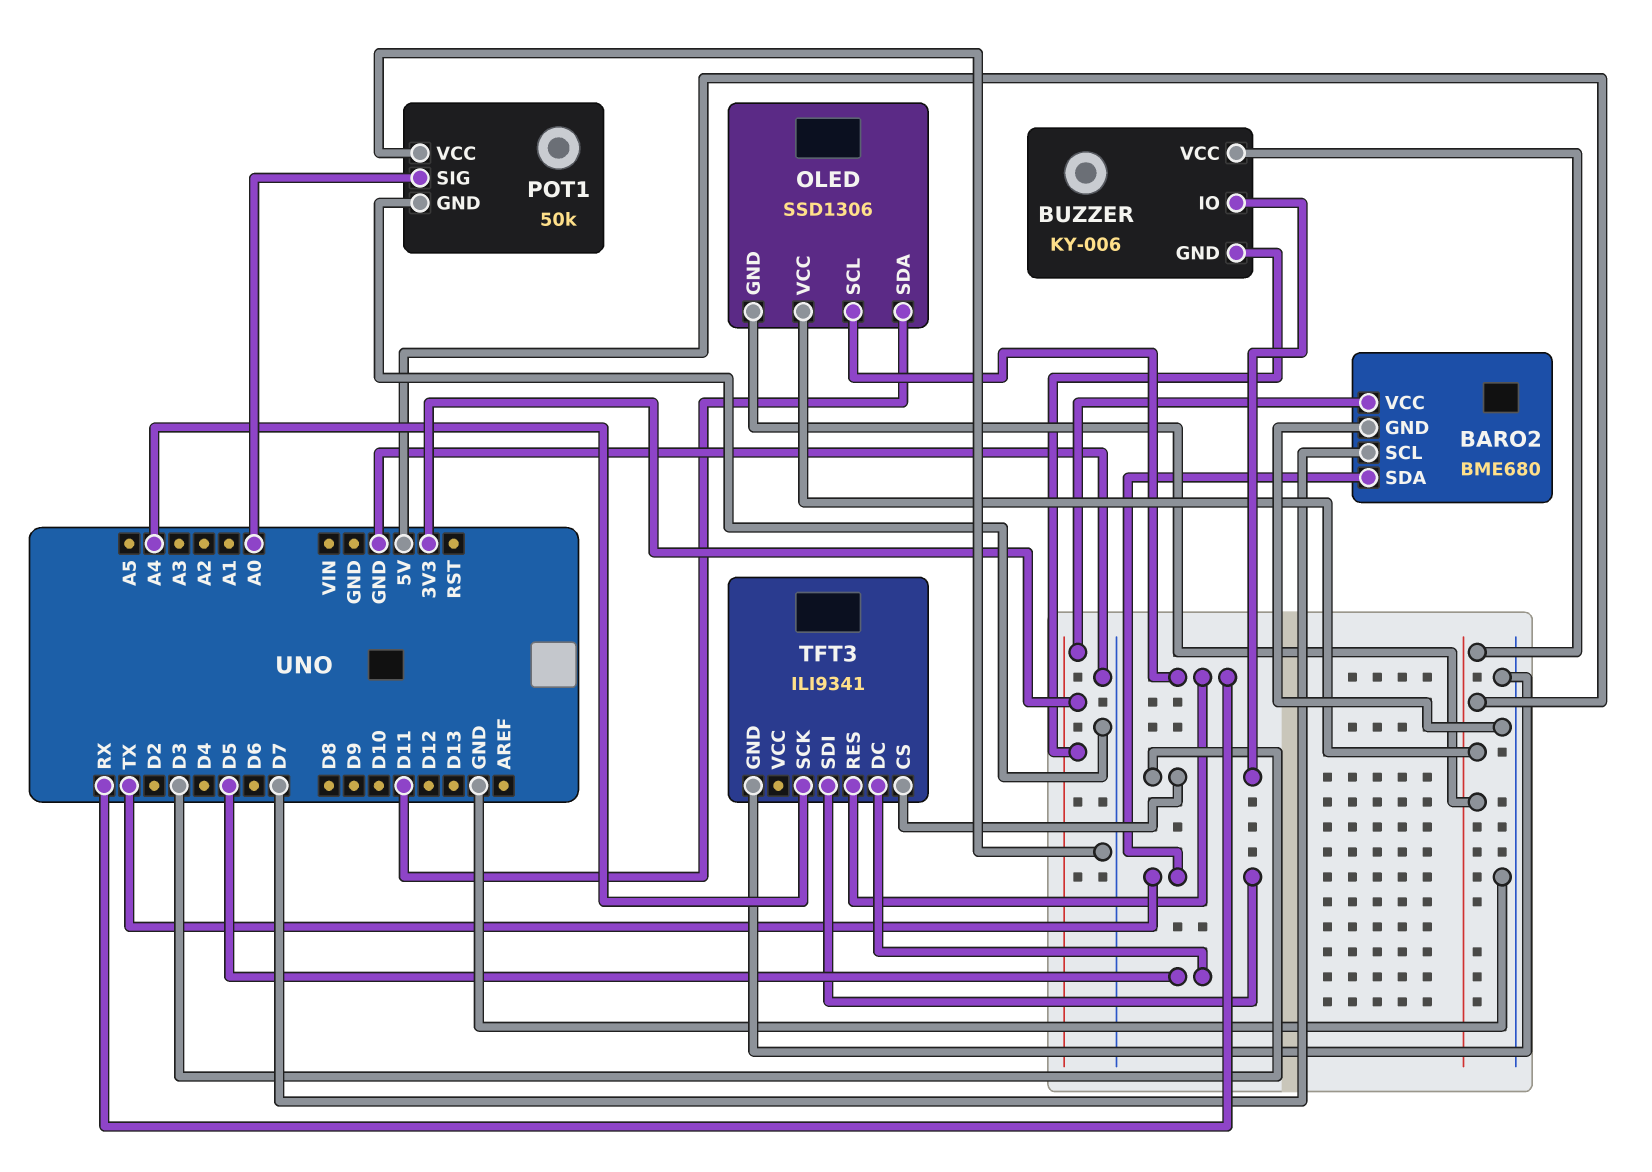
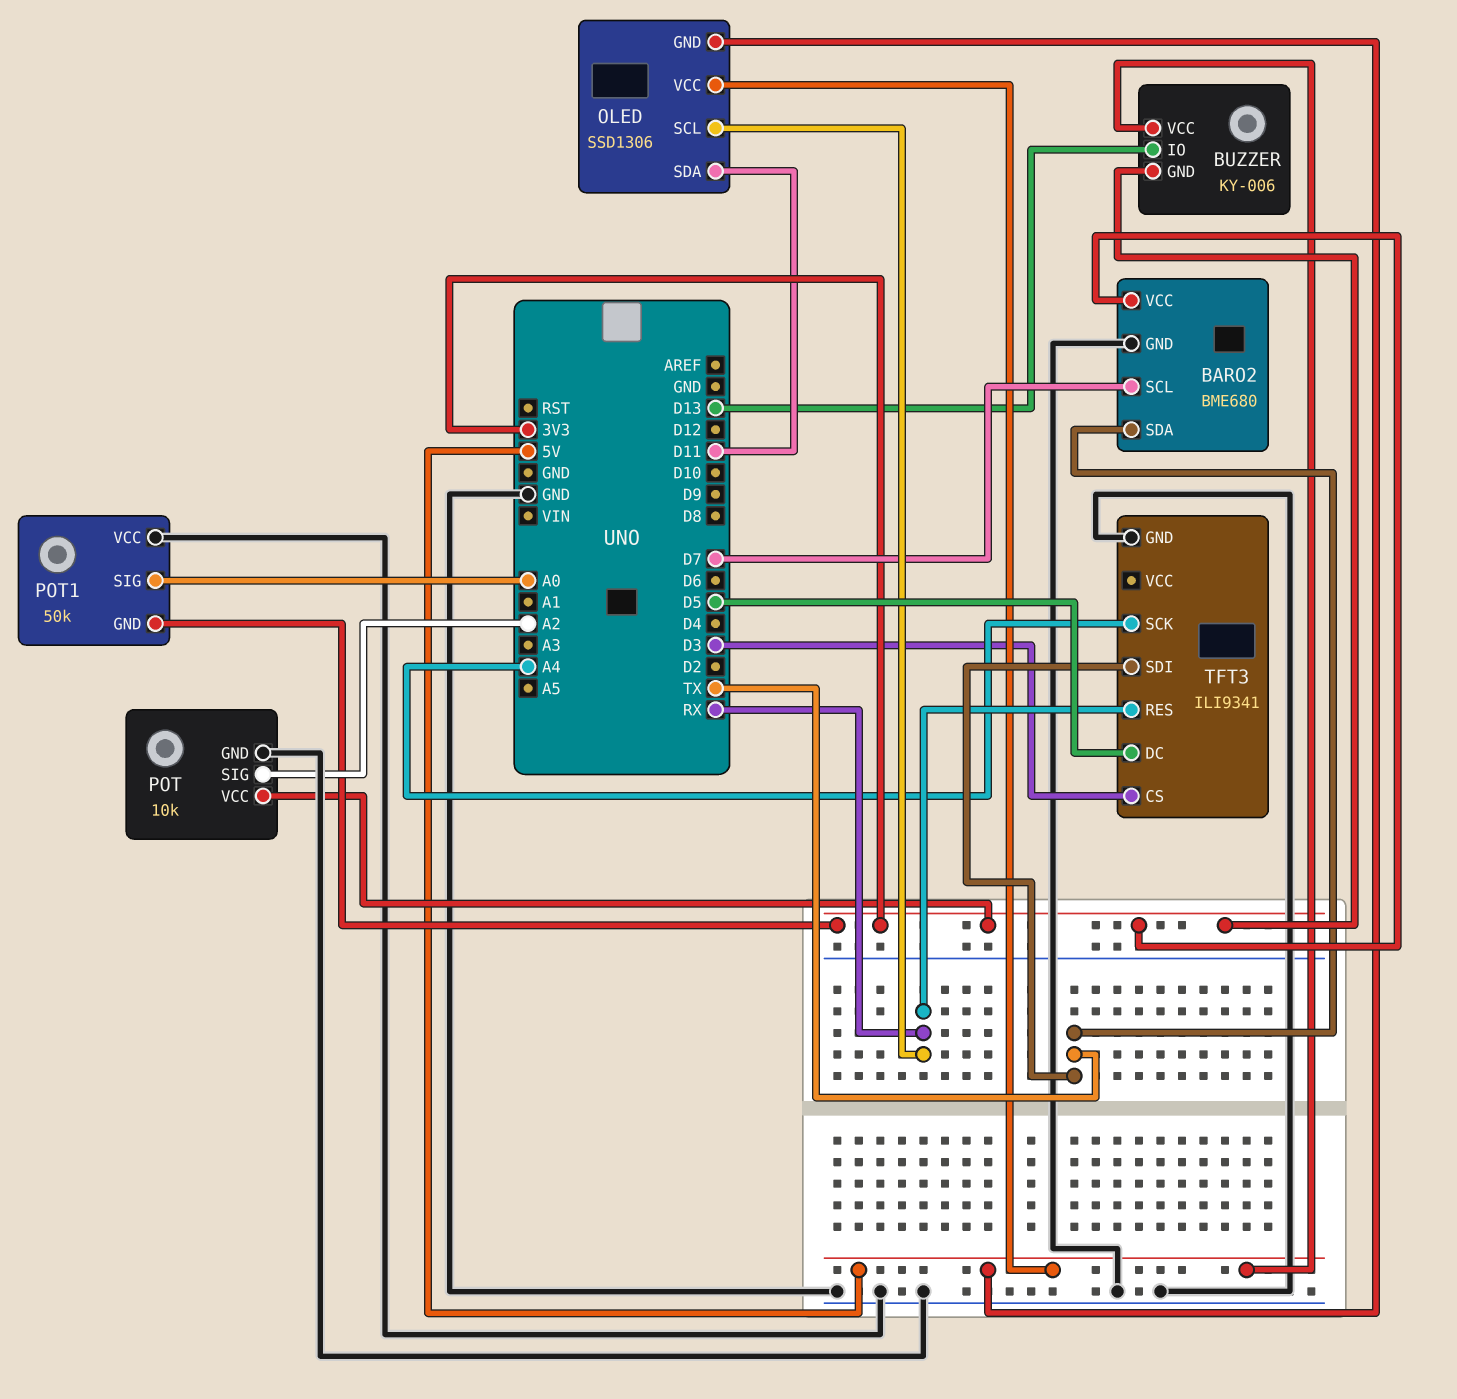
BUZZER pin IO: D3 -> D13
POT: none -> 10k
POT pin GND: none -> GND
POT pin SIG: none -> A2
POT pin VCC: none -> 3V3
POT1 pin GND: GND -> 3V3

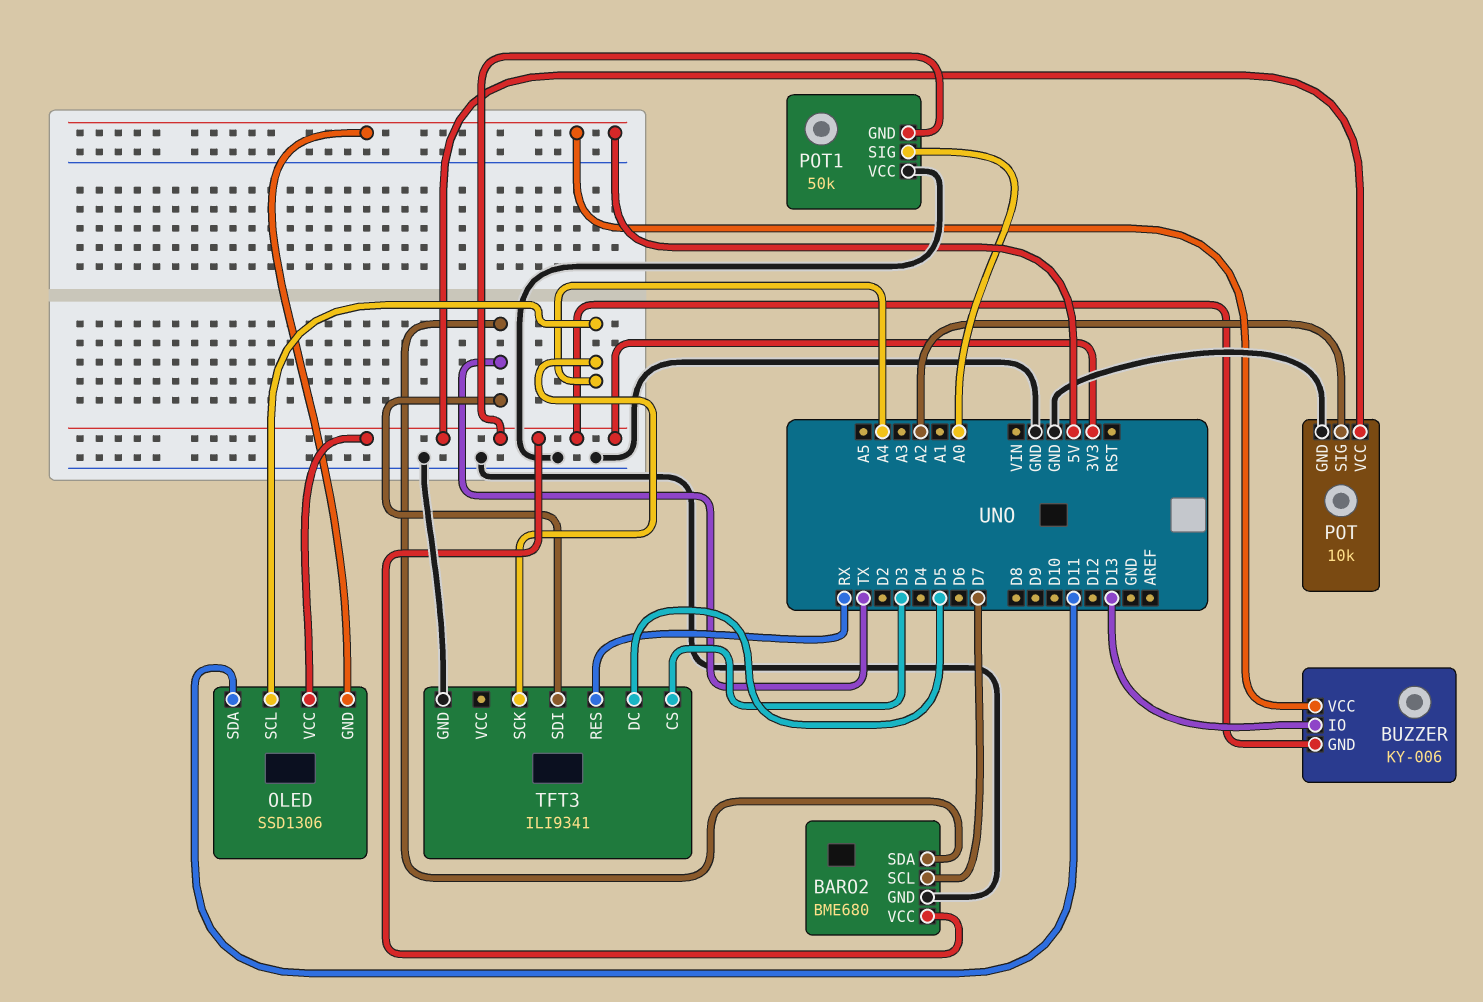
OLED pin SCL: RX -> A4
OLED pin VCC: 5V -> 3V3

